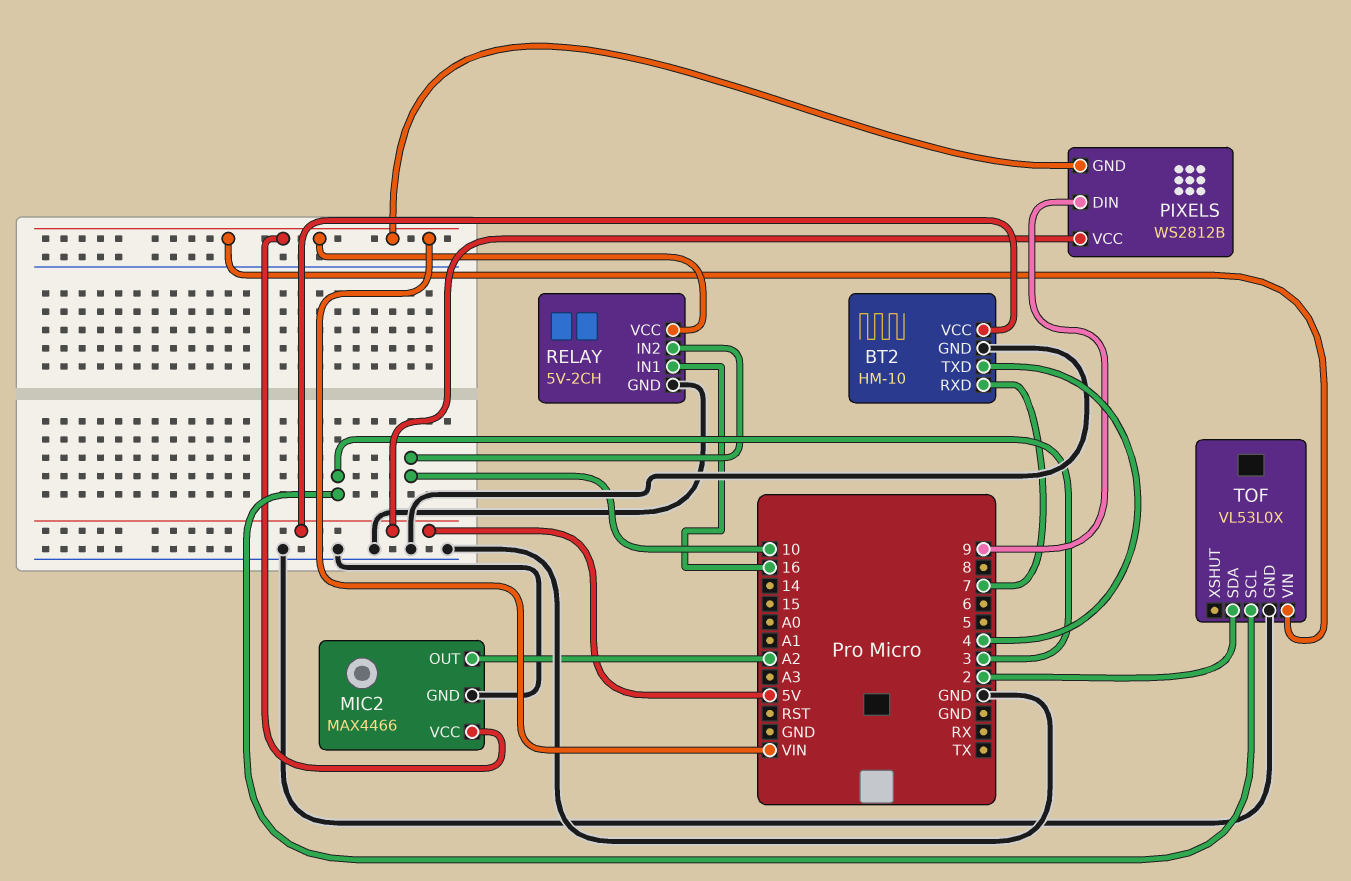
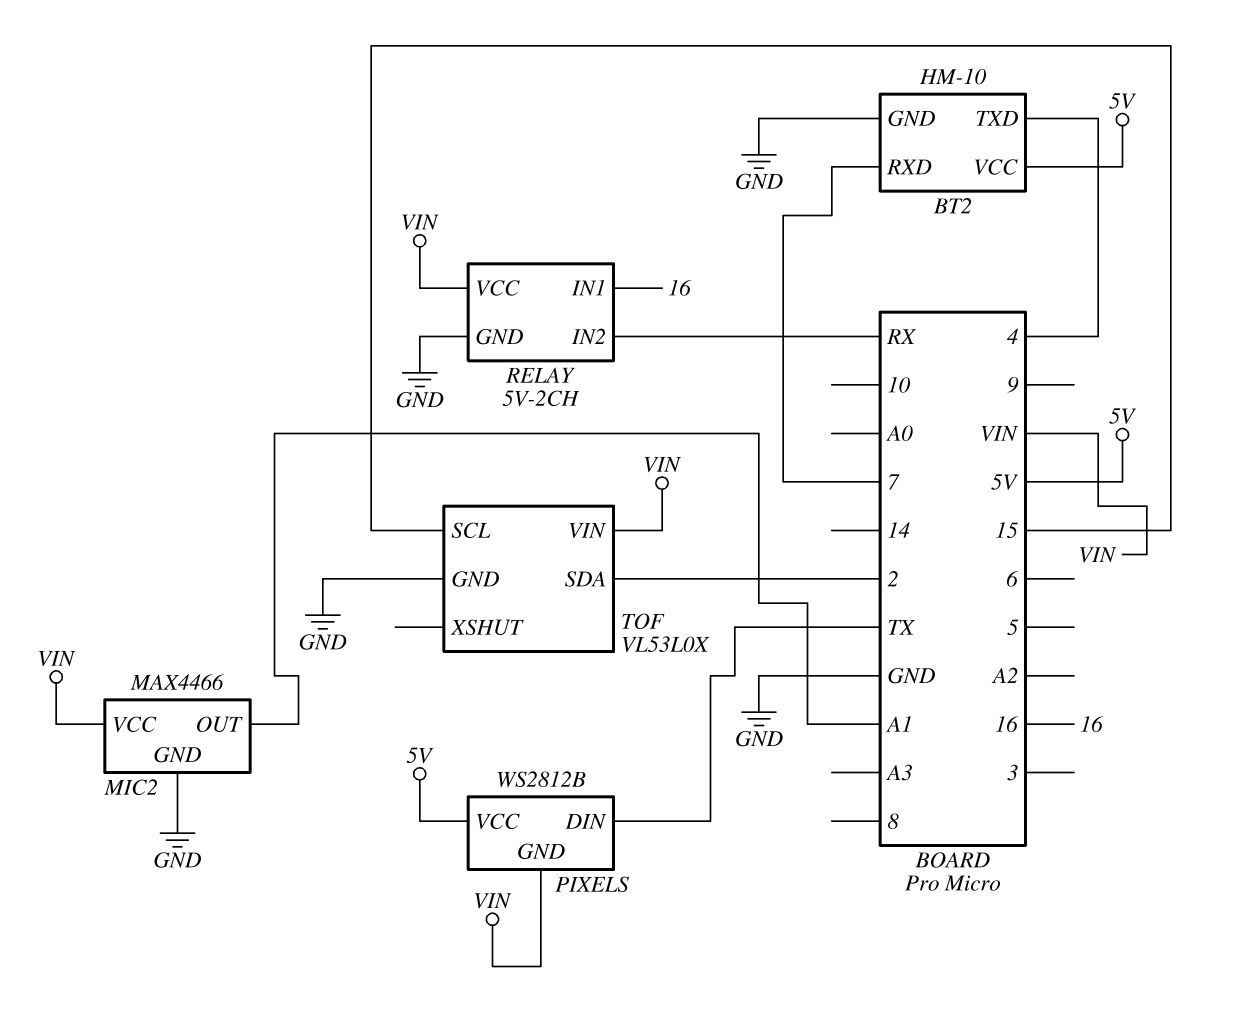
MIC2 pin OUT: A2 -> A1
PIXELS pin DIN: 9 -> TX
RELAY pin IN2: 10 -> RX
TOF pin SCL: 3 -> 15

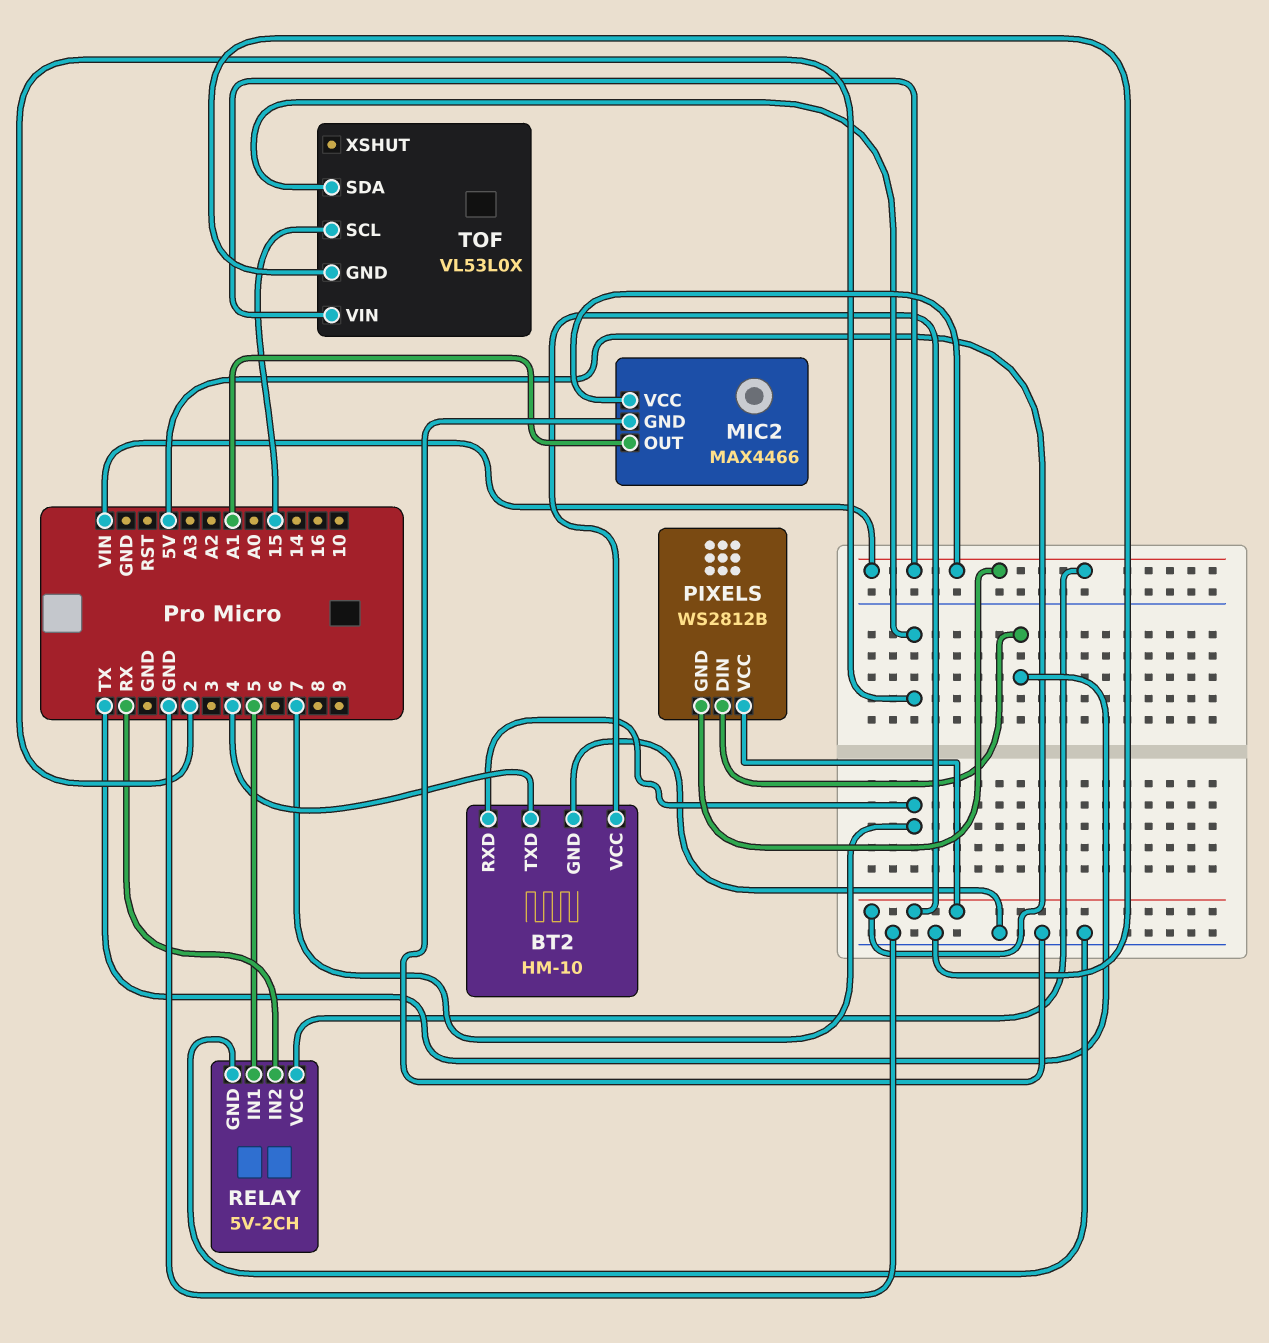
RELAY pin IN1: 16 -> 5

